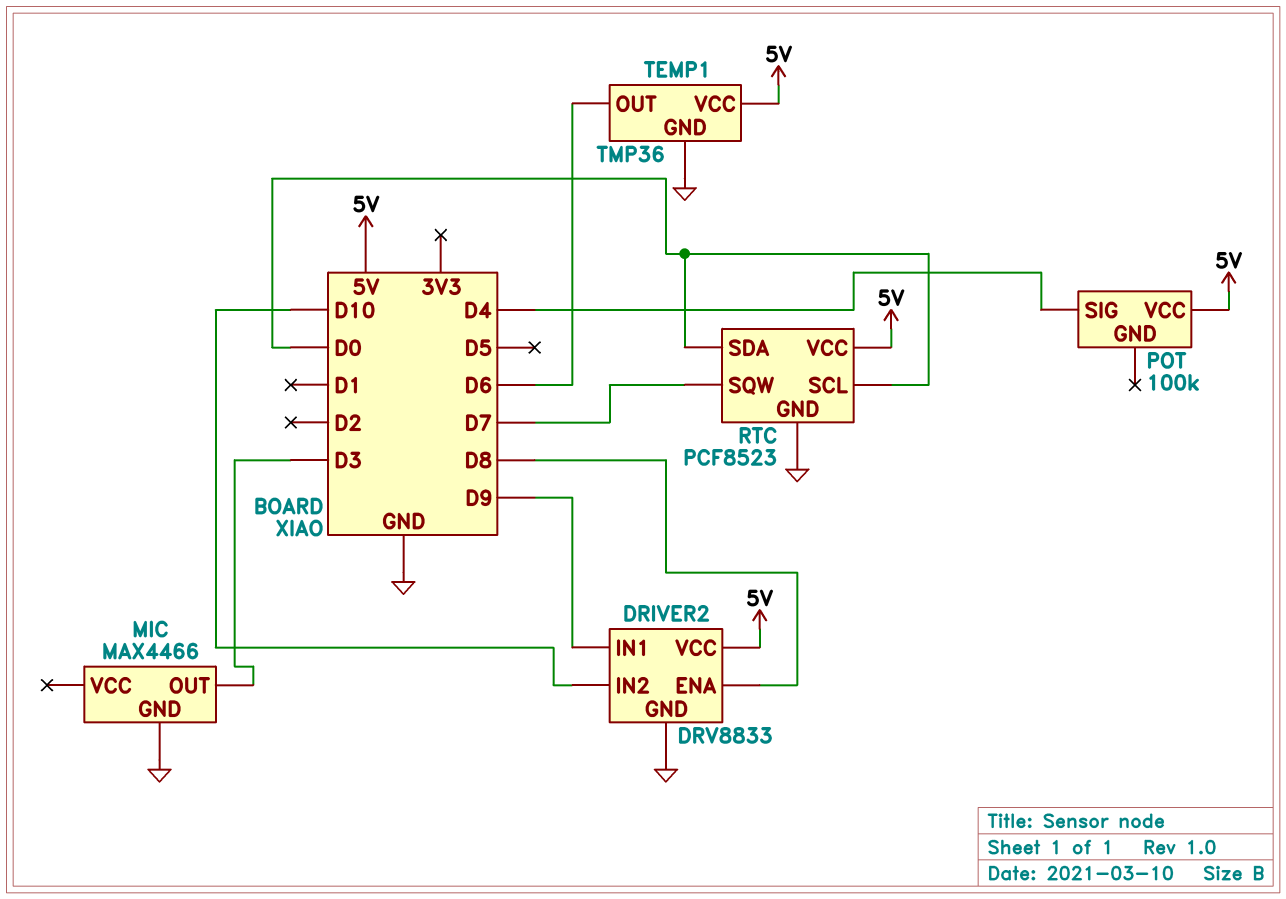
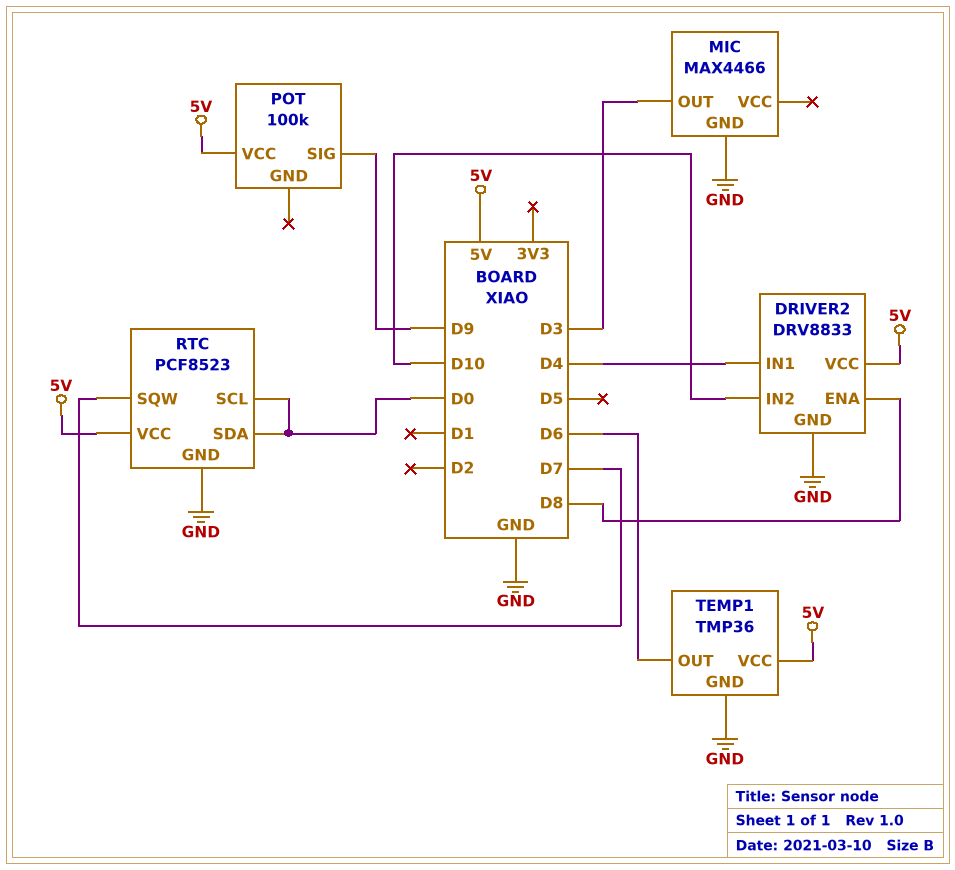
DRIVER2 pin IN1: D9 -> D4
POT pin SIG: D4 -> D9

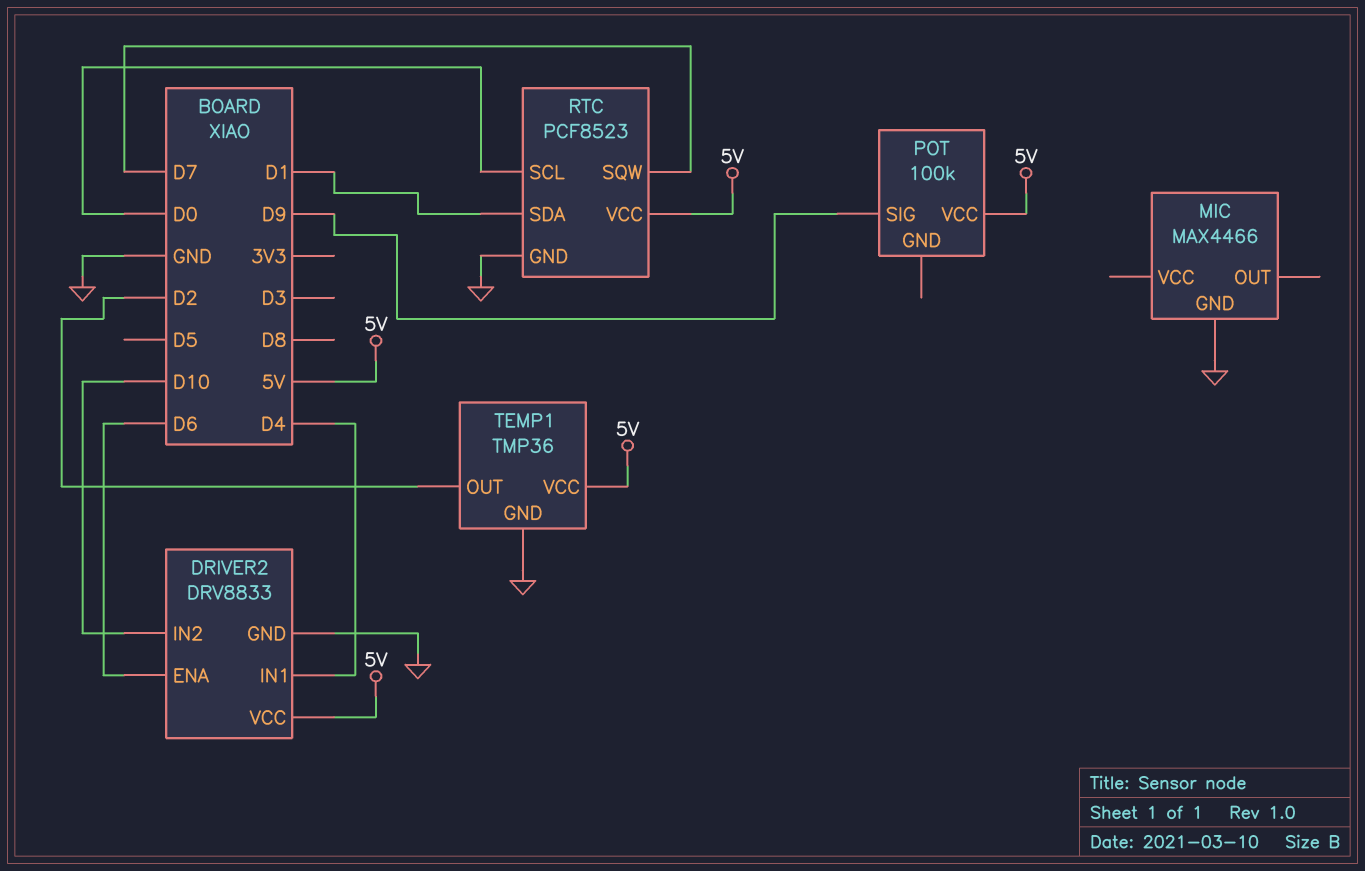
DRIVER2 pin ENA: D8 -> D6
MIC pin OUT: D3 -> none
RTC pin SDA: D0 -> D1
TEMP1 pin OUT: D6 -> D2

